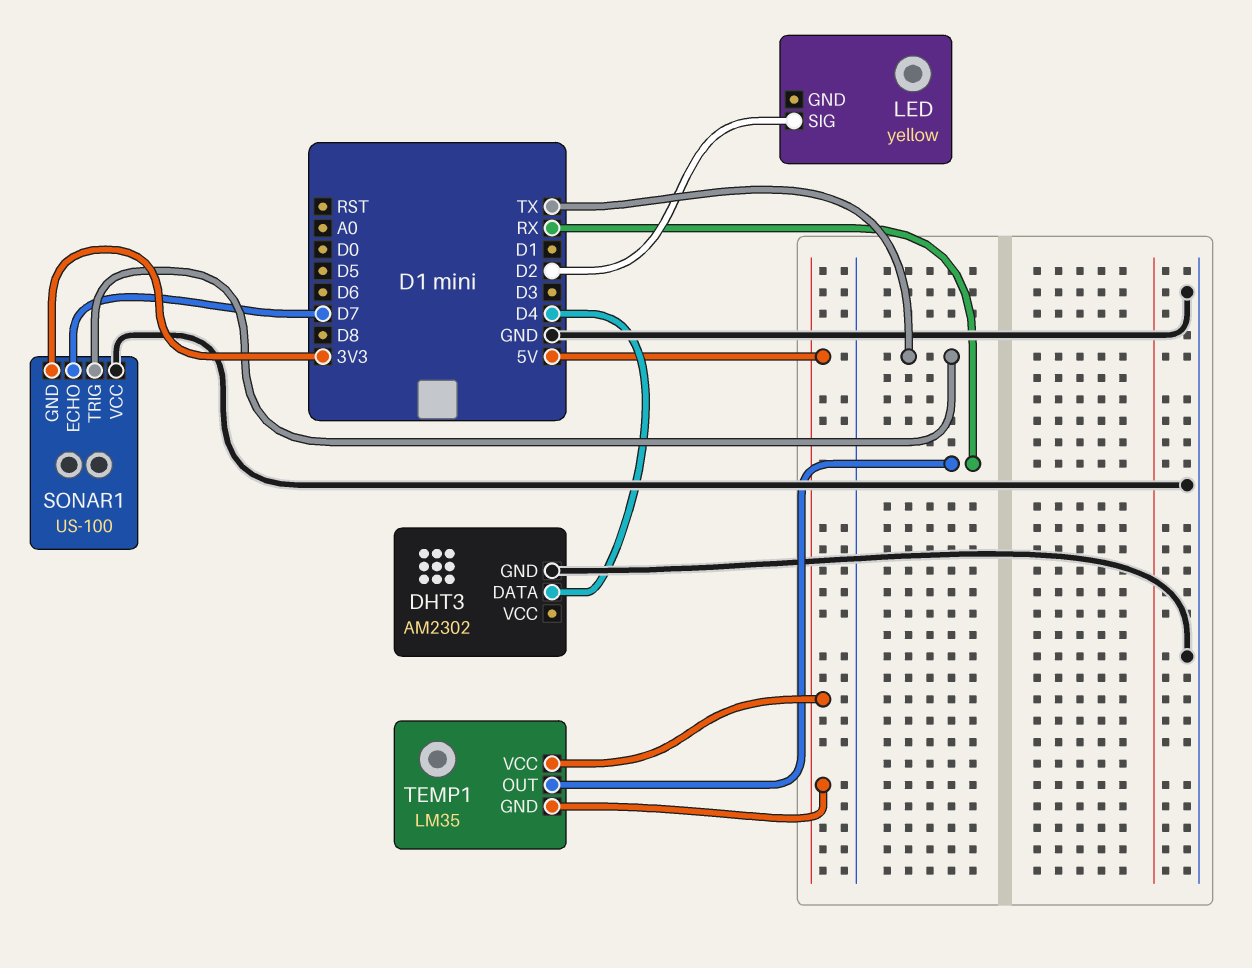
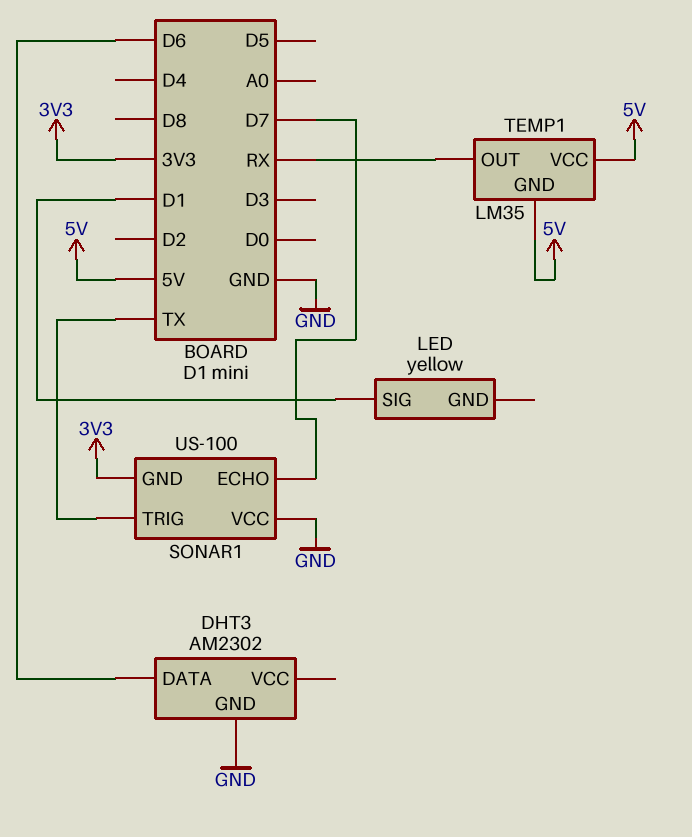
DHT3 pin DATA: D4 -> D6
LED pin SIG: D2 -> D1

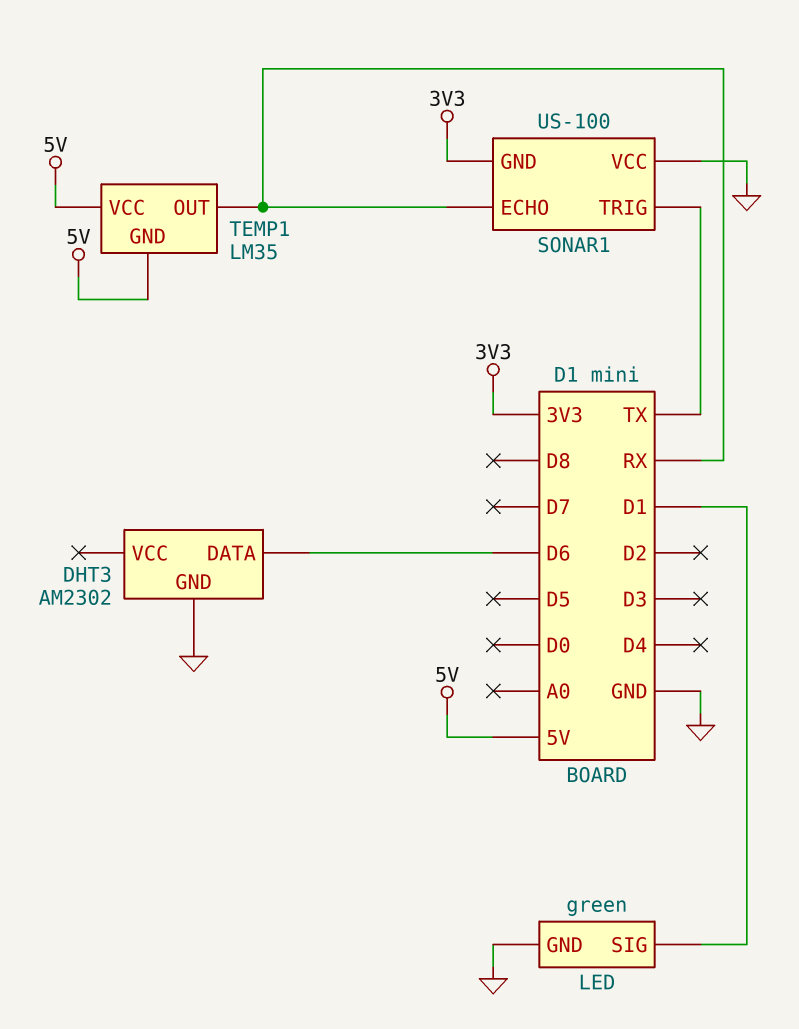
LED: yellow -> green
LED pin GND: none -> GND
SONAR1 pin ECHO: D7 -> RX

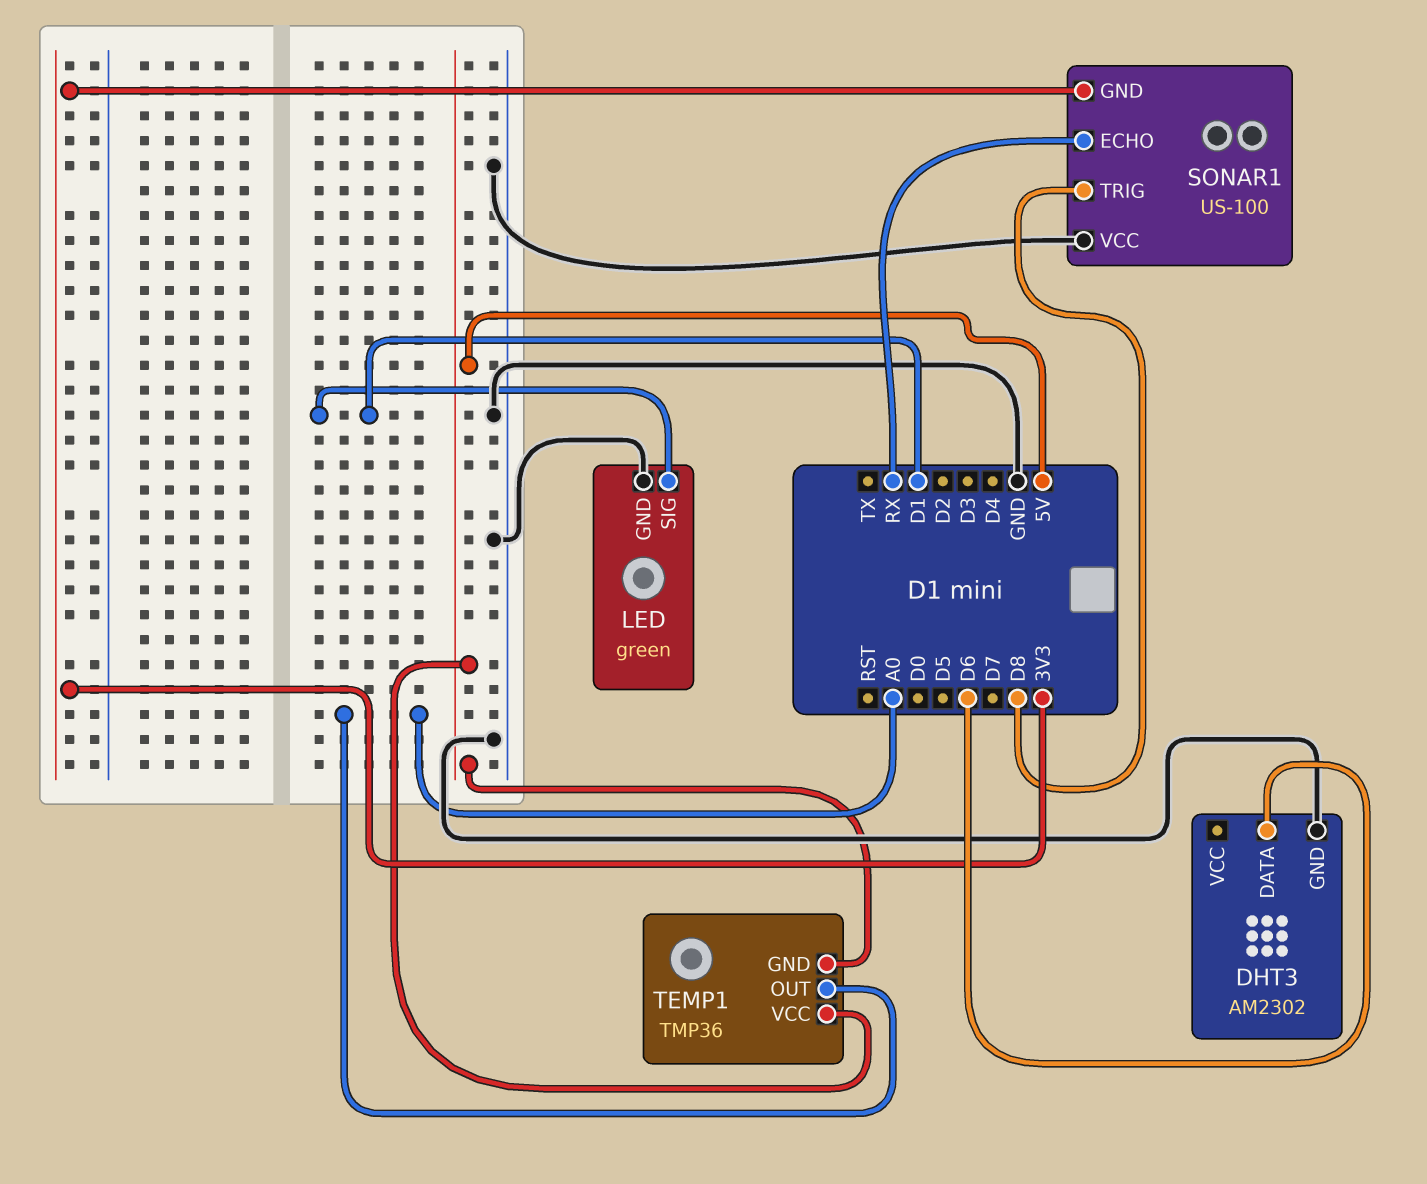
SONAR1 pin TRIG: TX -> D8
TEMP1: LM35 -> TMP36
TEMP1 pin OUT: RX -> A0

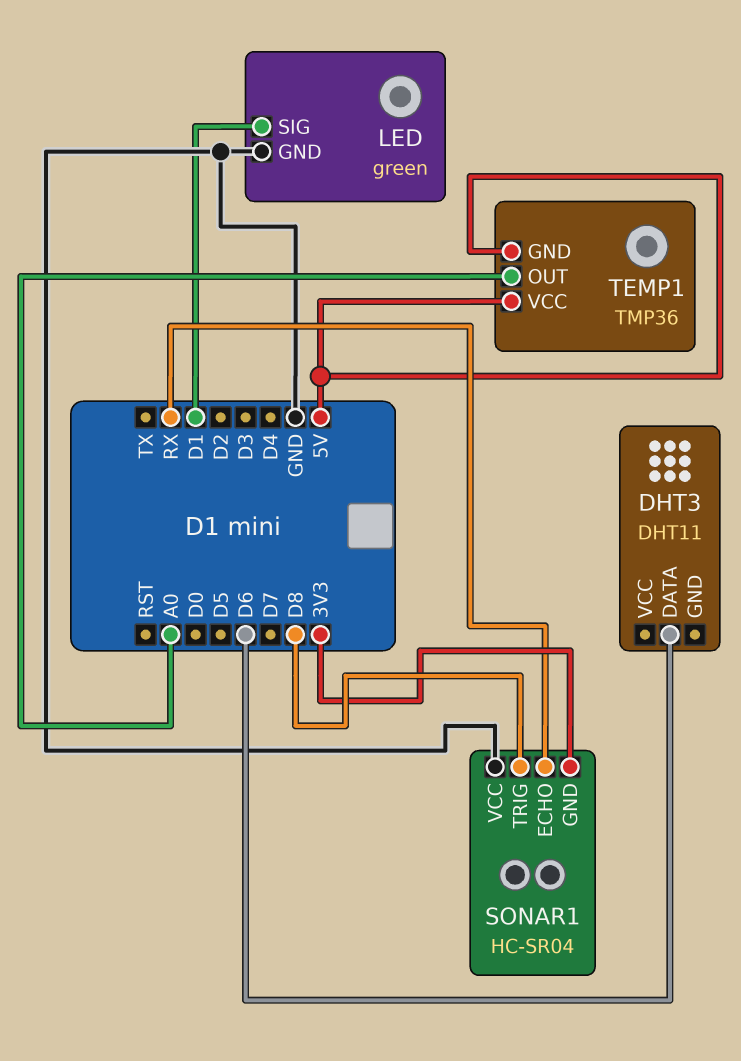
DHT3: AM2302 -> DHT11
DHT3 pin GND: GND -> none
SONAR1: US-100 -> HC-SR04

